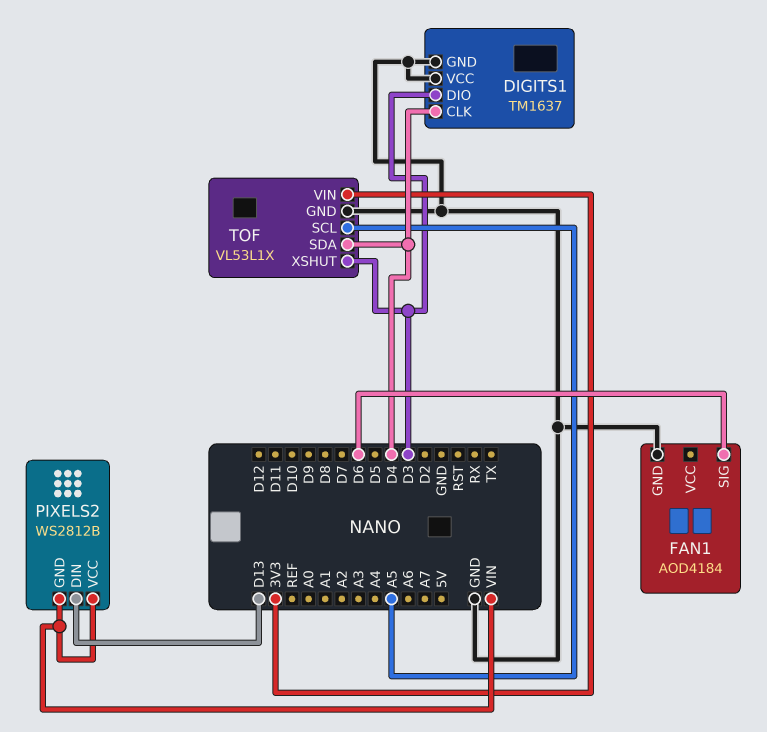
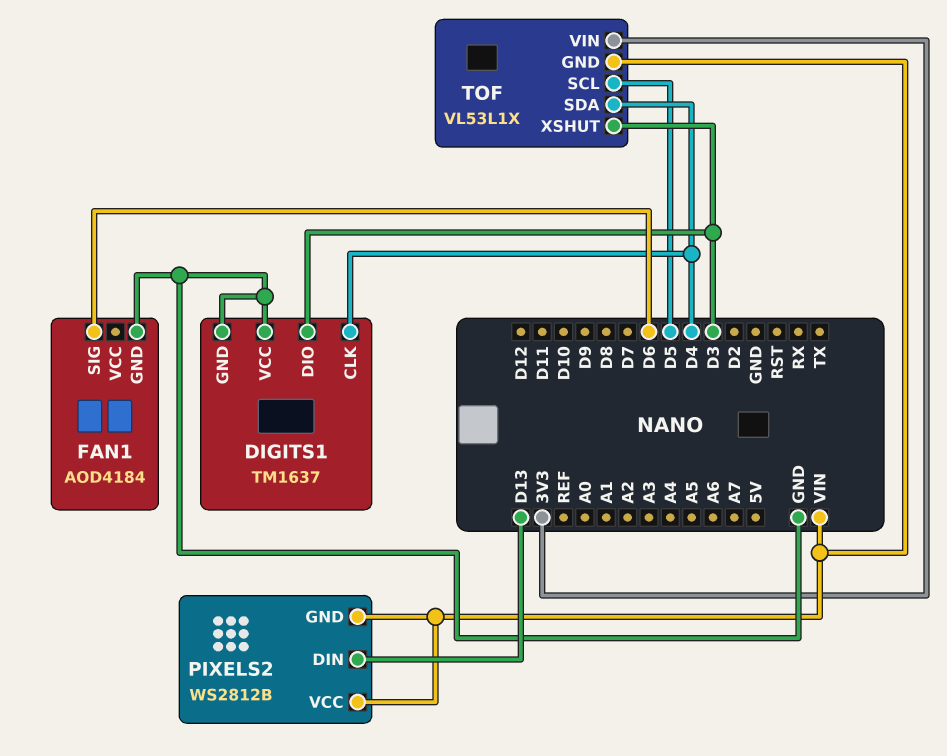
TOF pin GND: GND -> VIN
TOF pin SCL: A5 -> D5

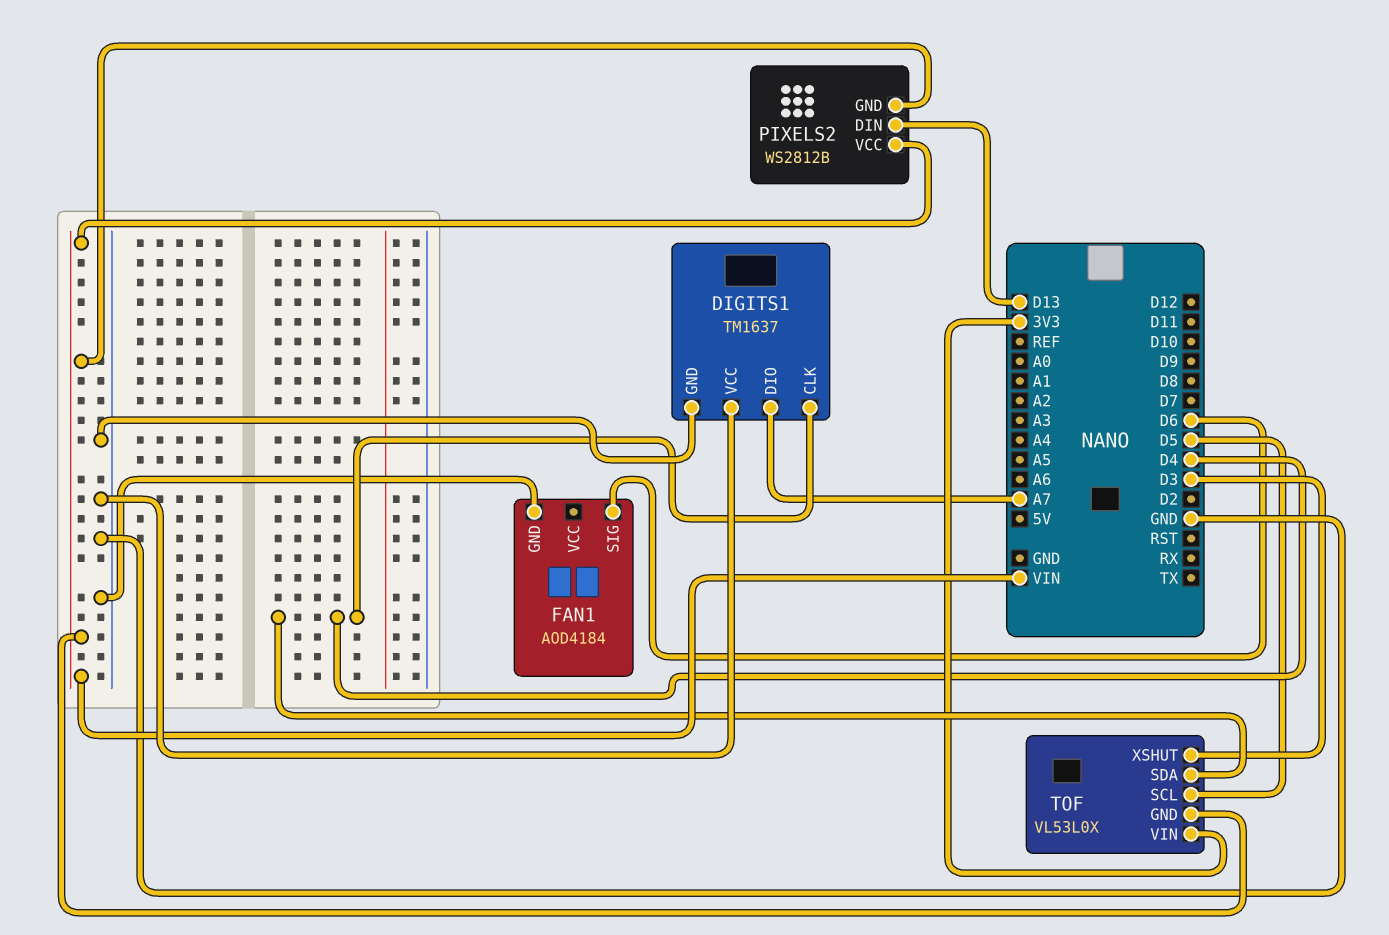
DIGITS1 pin DIO: D3 -> A7
TOF: VL53L1X -> VL53L0X

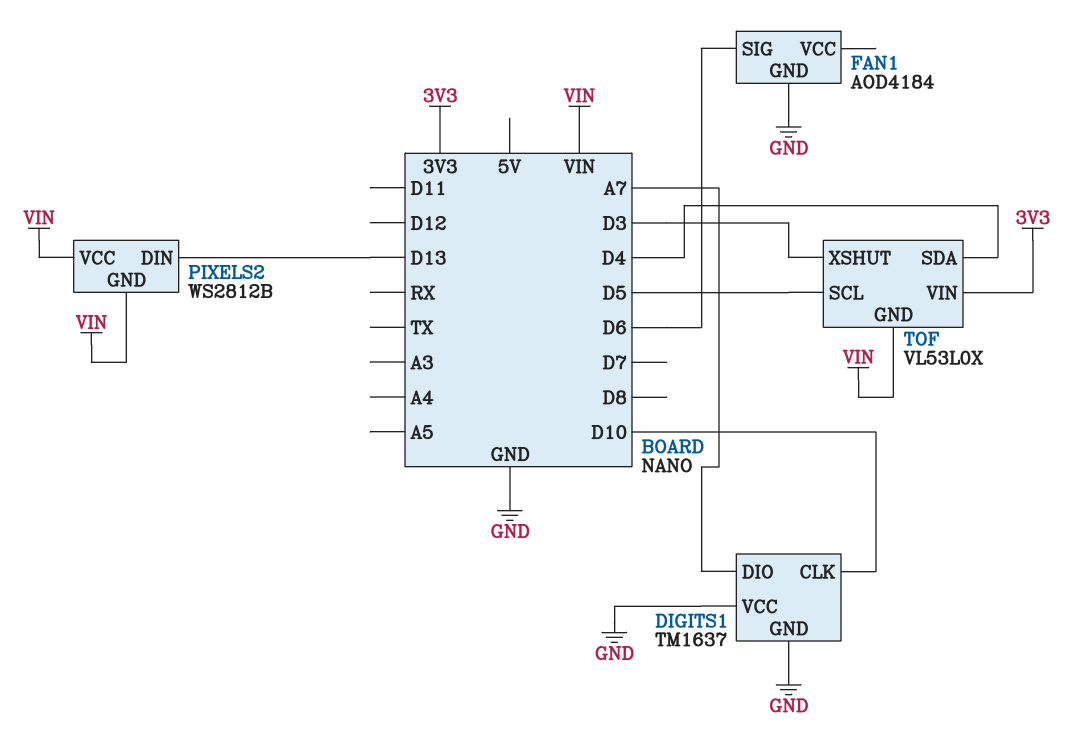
DIGITS1 pin CLK: D4 -> D10

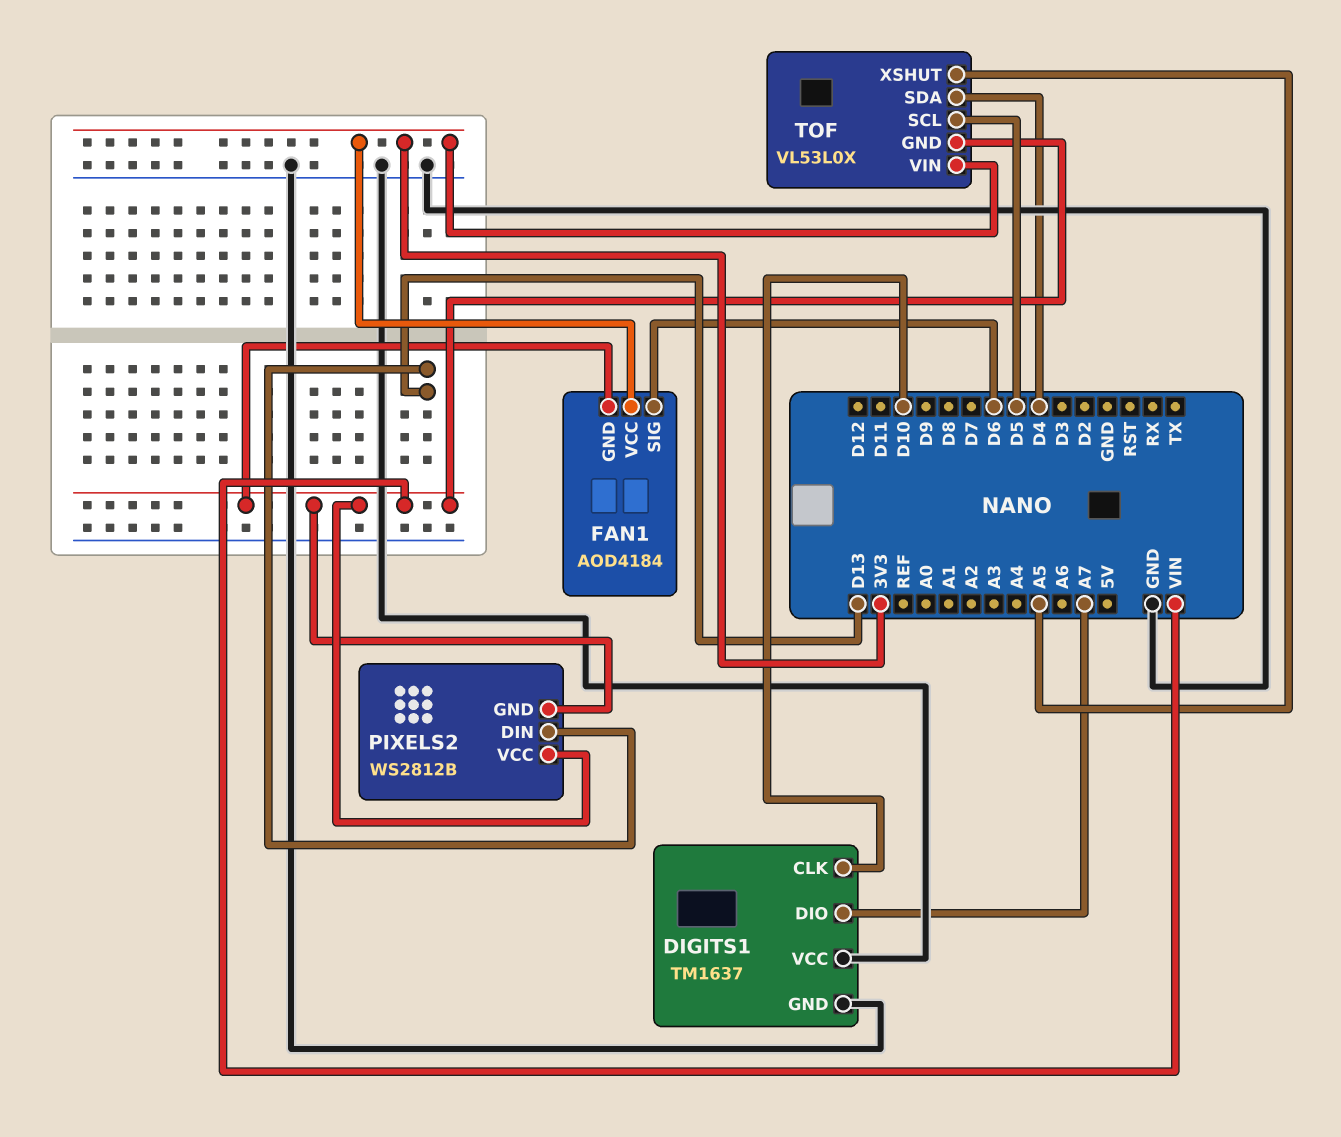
FAN1 pin GND: GND -> VIN
FAN1 pin VCC: none -> 3V3
TOF pin XSHUT: D3 -> A5

